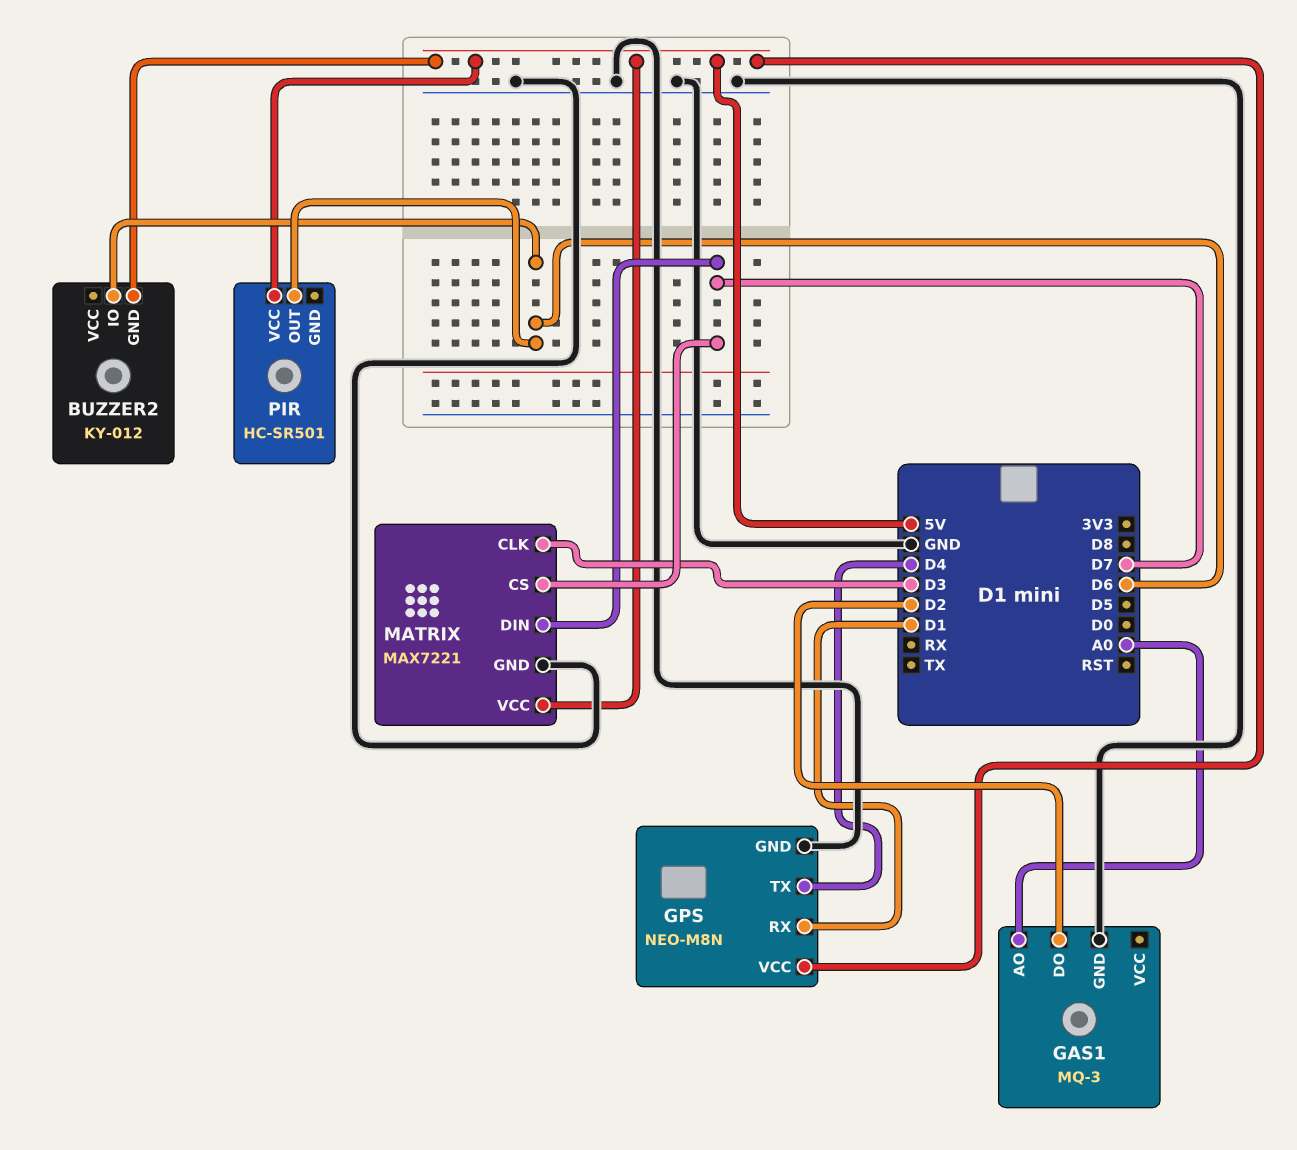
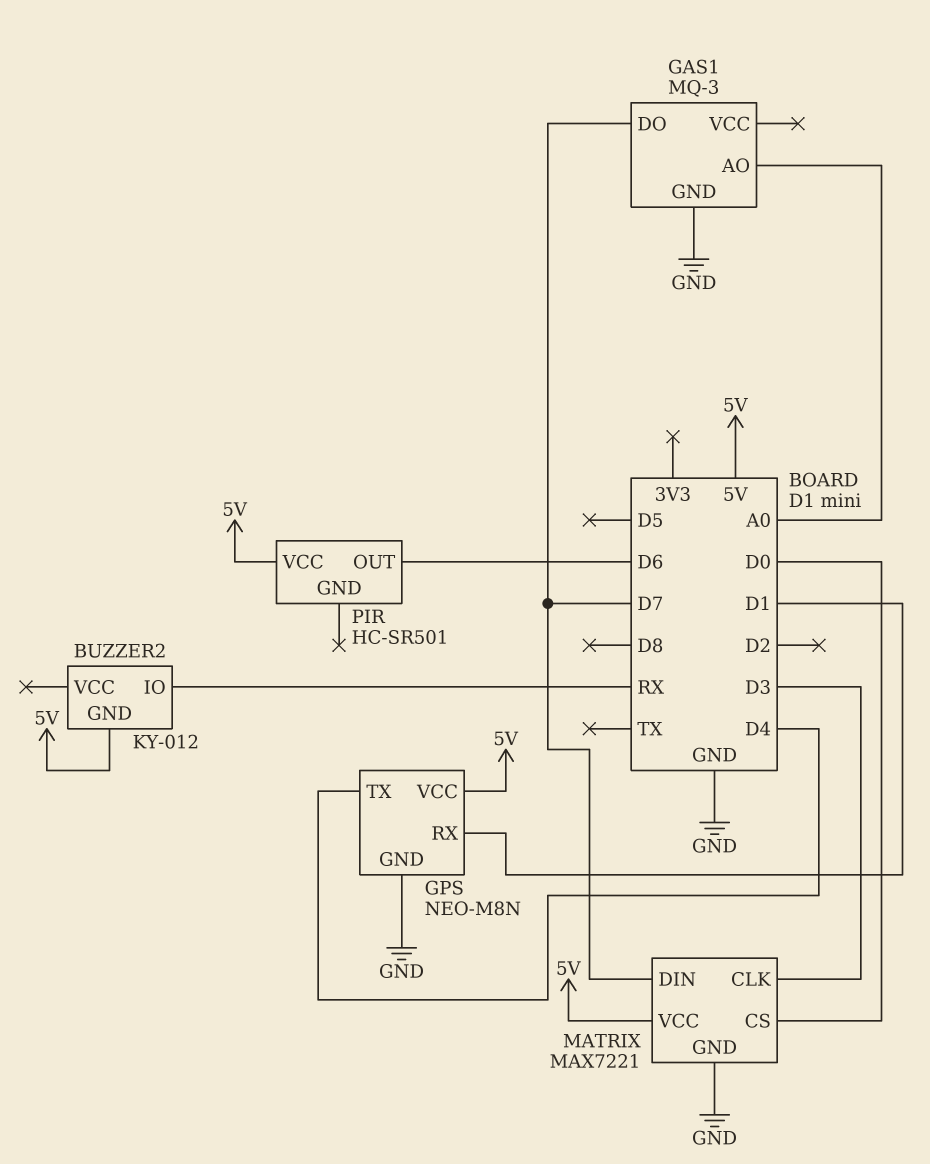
BUZZER2 pin IO: D6 -> RX
GAS1 pin DO: D2 -> D7
MATRIX pin CS: D7 -> D0

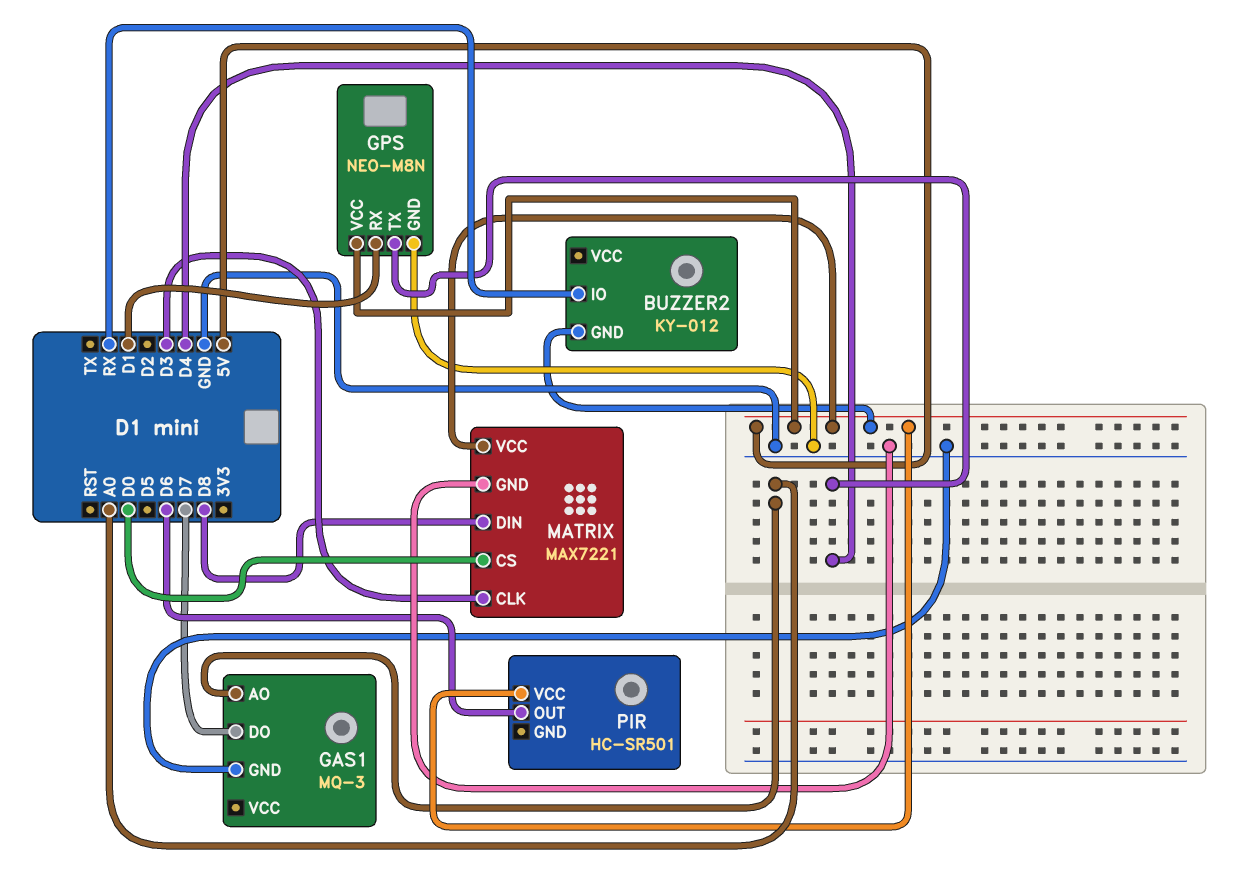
MATRIX pin DIN: D7 -> D8

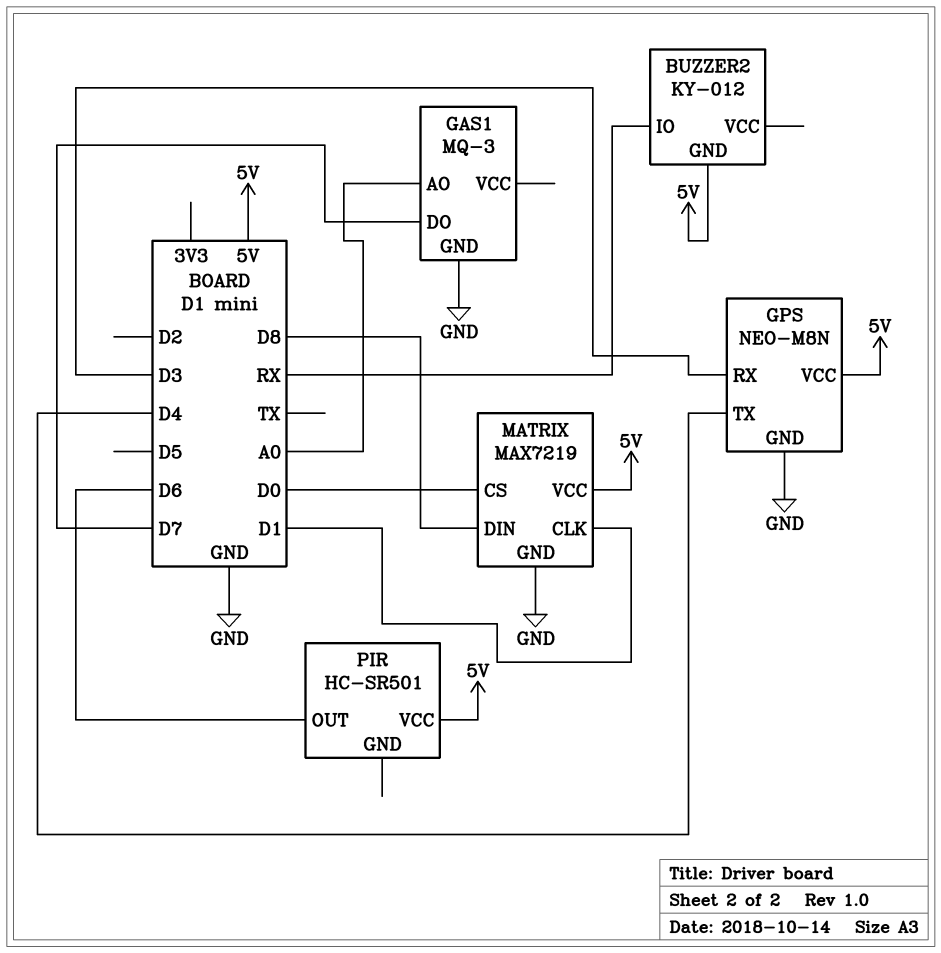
GPS pin RX: D1 -> D3
MATRIX: MAX7221 -> MAX7219
MATRIX pin CLK: D3 -> D1

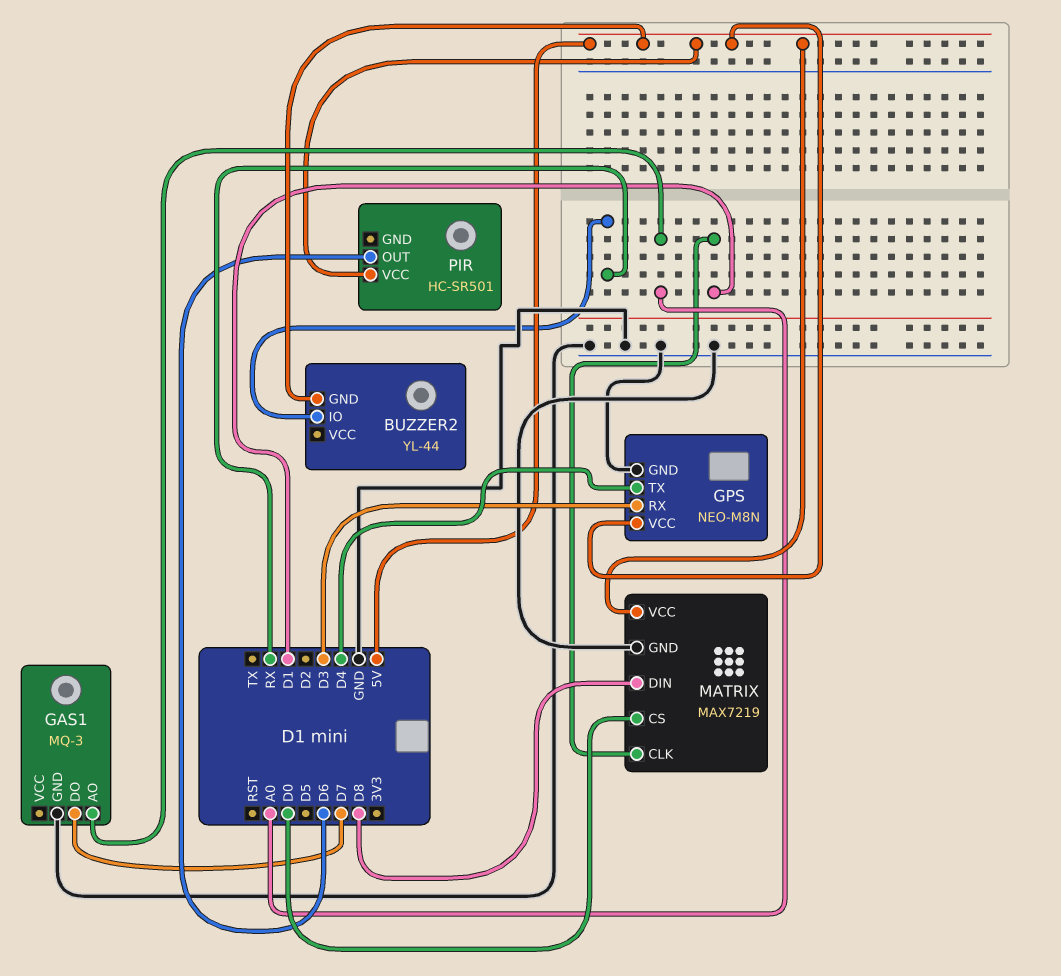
BUZZER2: KY-012 -> YL-44

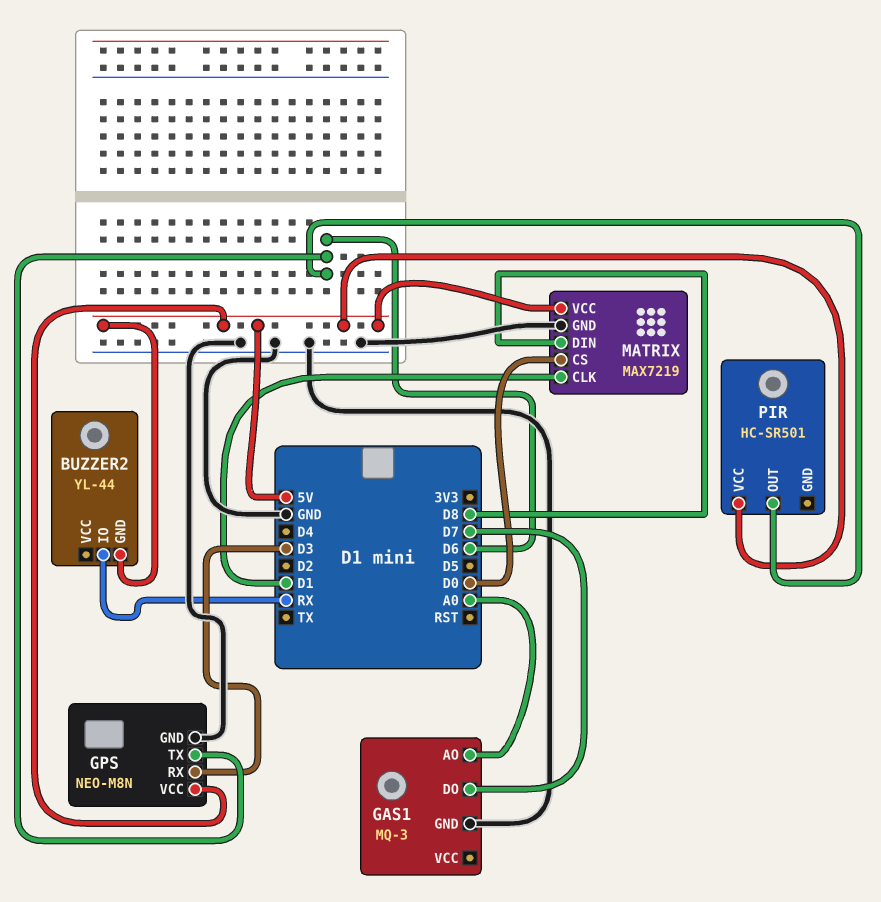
GPS pin TX: D4 -> D6

